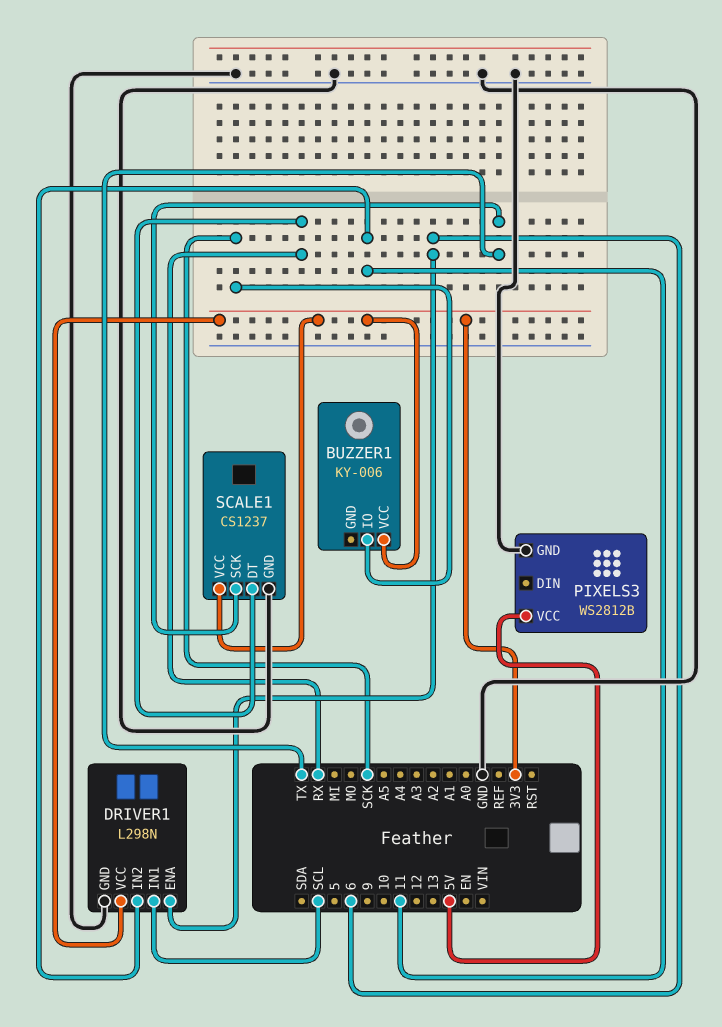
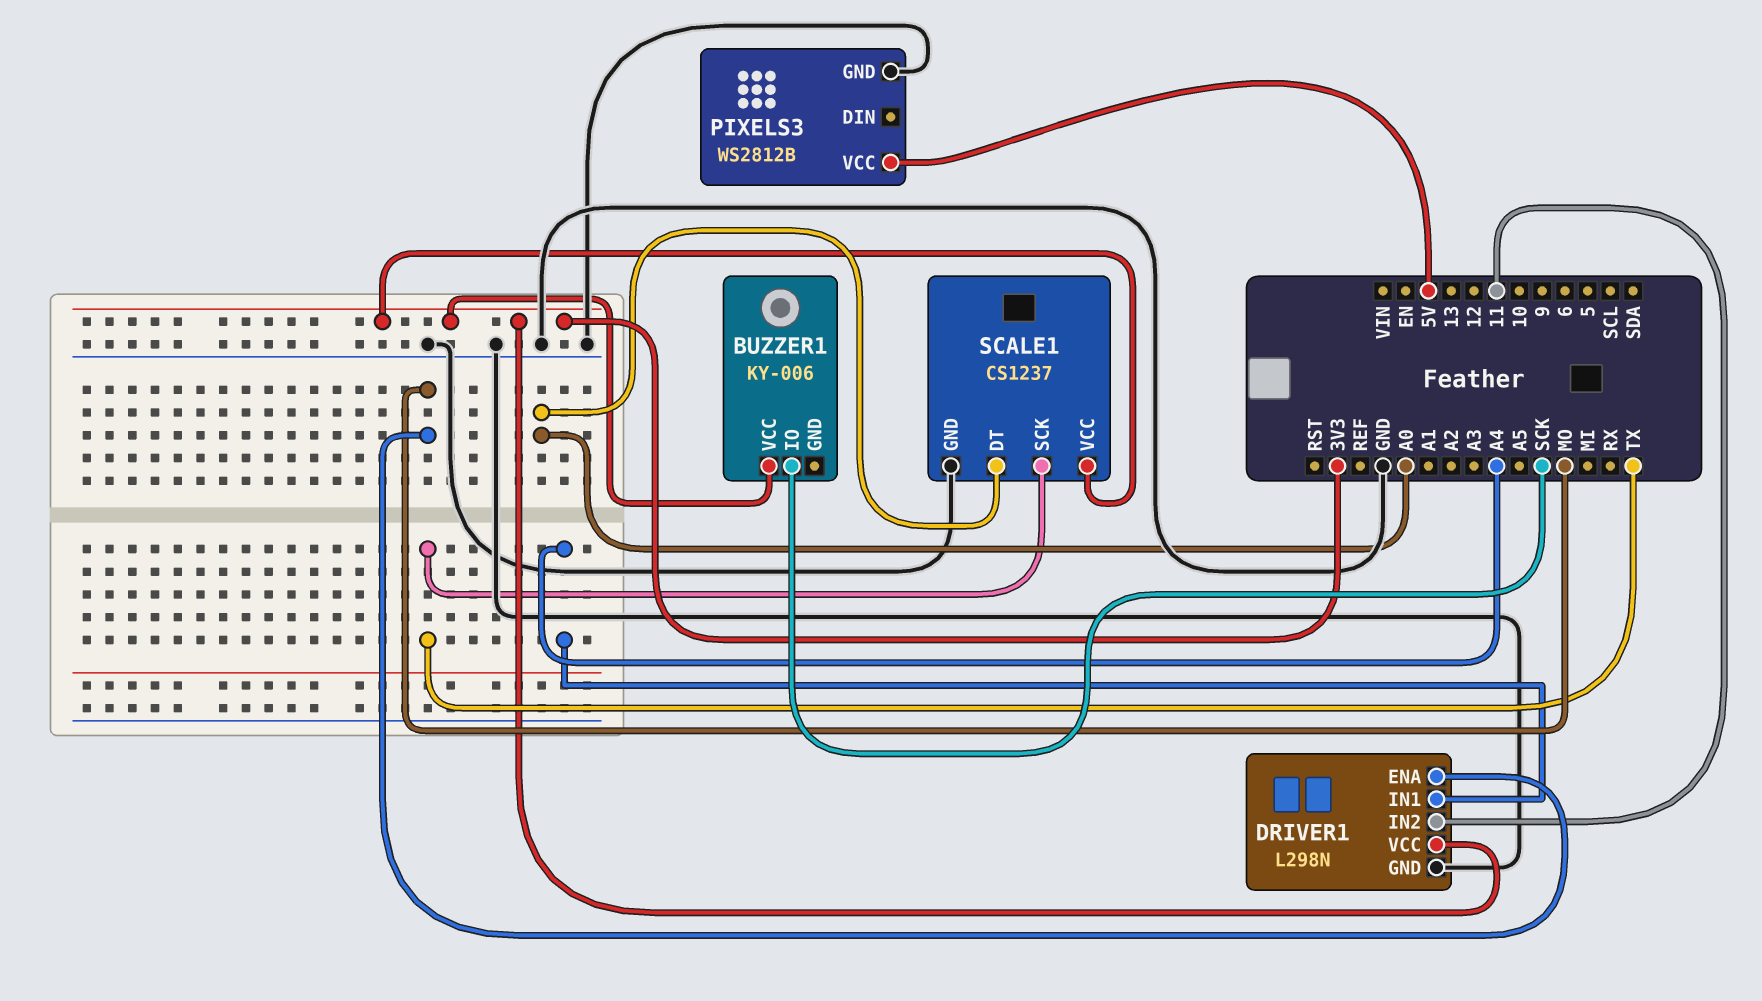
DRIVER1 pin ENA: 6 -> MO
DRIVER1 pin IN1: SCL -> A4
SCALE1 pin DT: RX -> A0

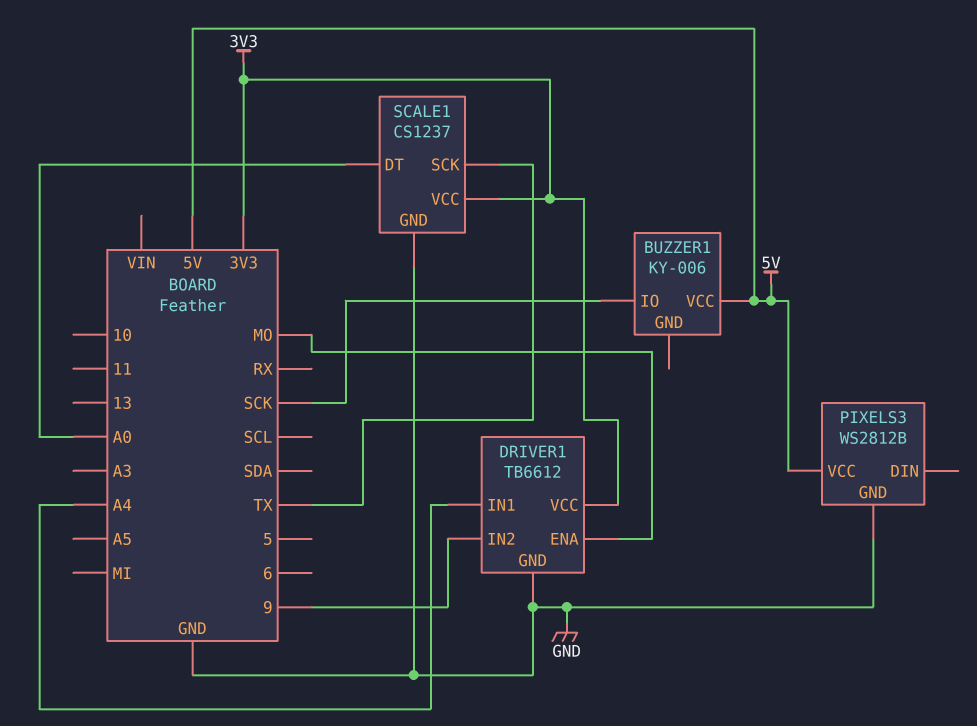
BUZZER1 pin VCC: 3V3 -> 5V
DRIVER1: L298N -> TB6612
DRIVER1 pin IN2: 11 -> 9

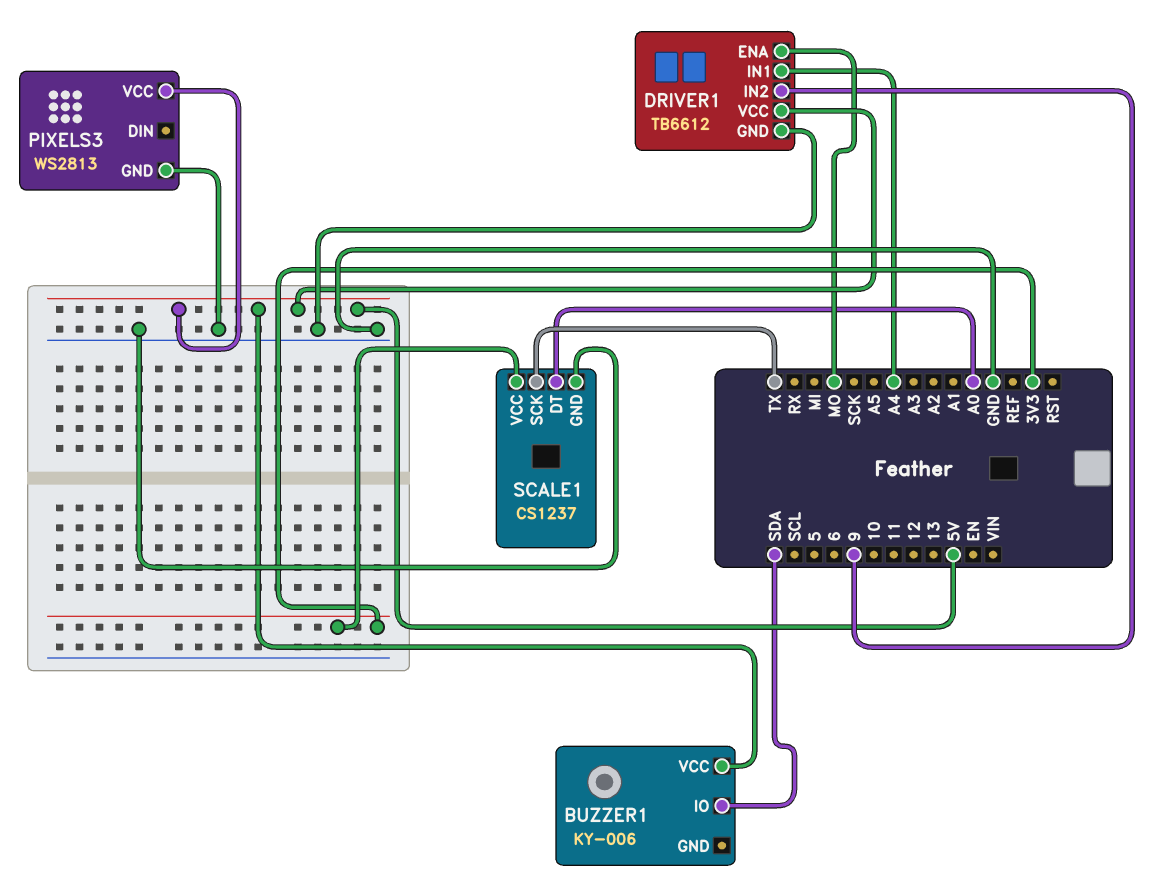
BUZZER1 pin IO: SCK -> SDA
DRIVER1 pin VCC: 3V3 -> 5V
PIXELS3: WS2812B -> WS2813

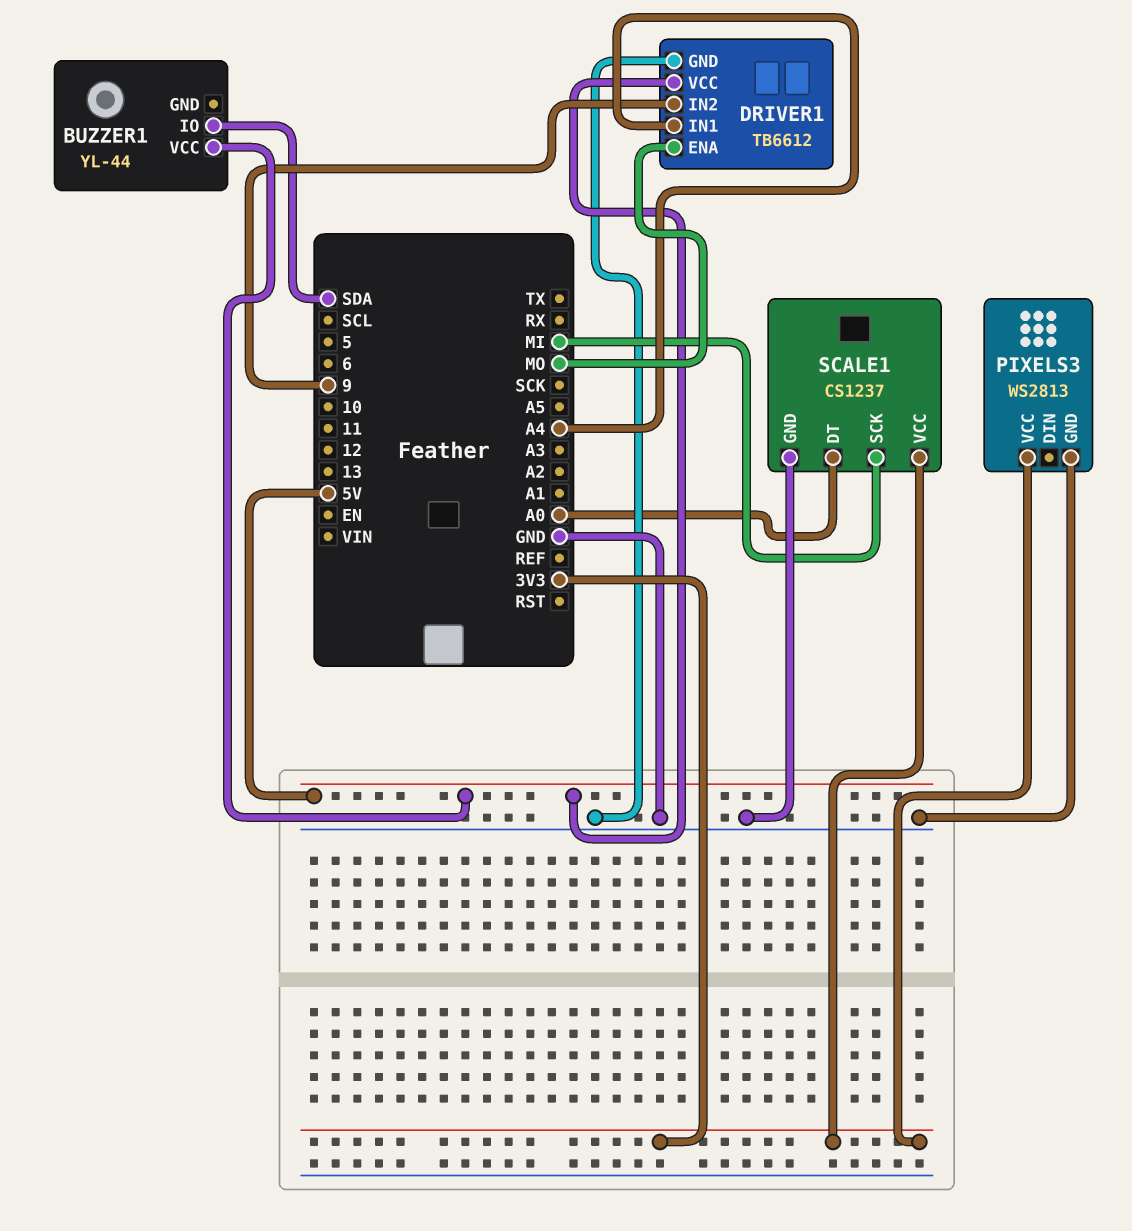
BUZZER1: KY-006 -> YL-44
PIXELS3 pin VCC: 5V -> 3V3
SCALE1 pin SCK: TX -> MI

